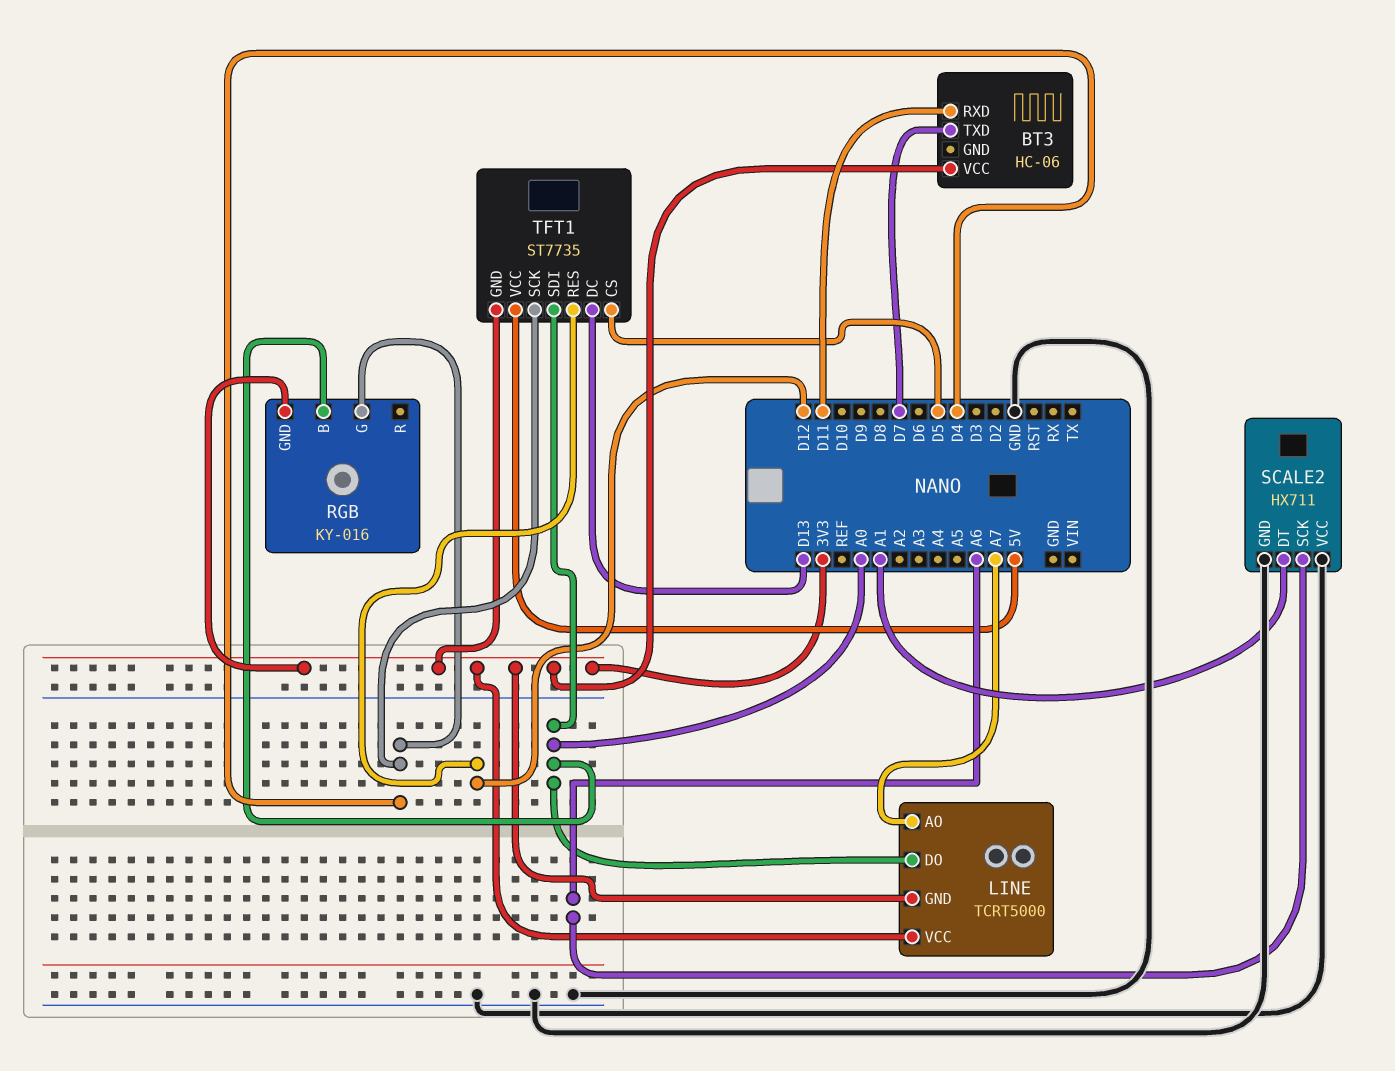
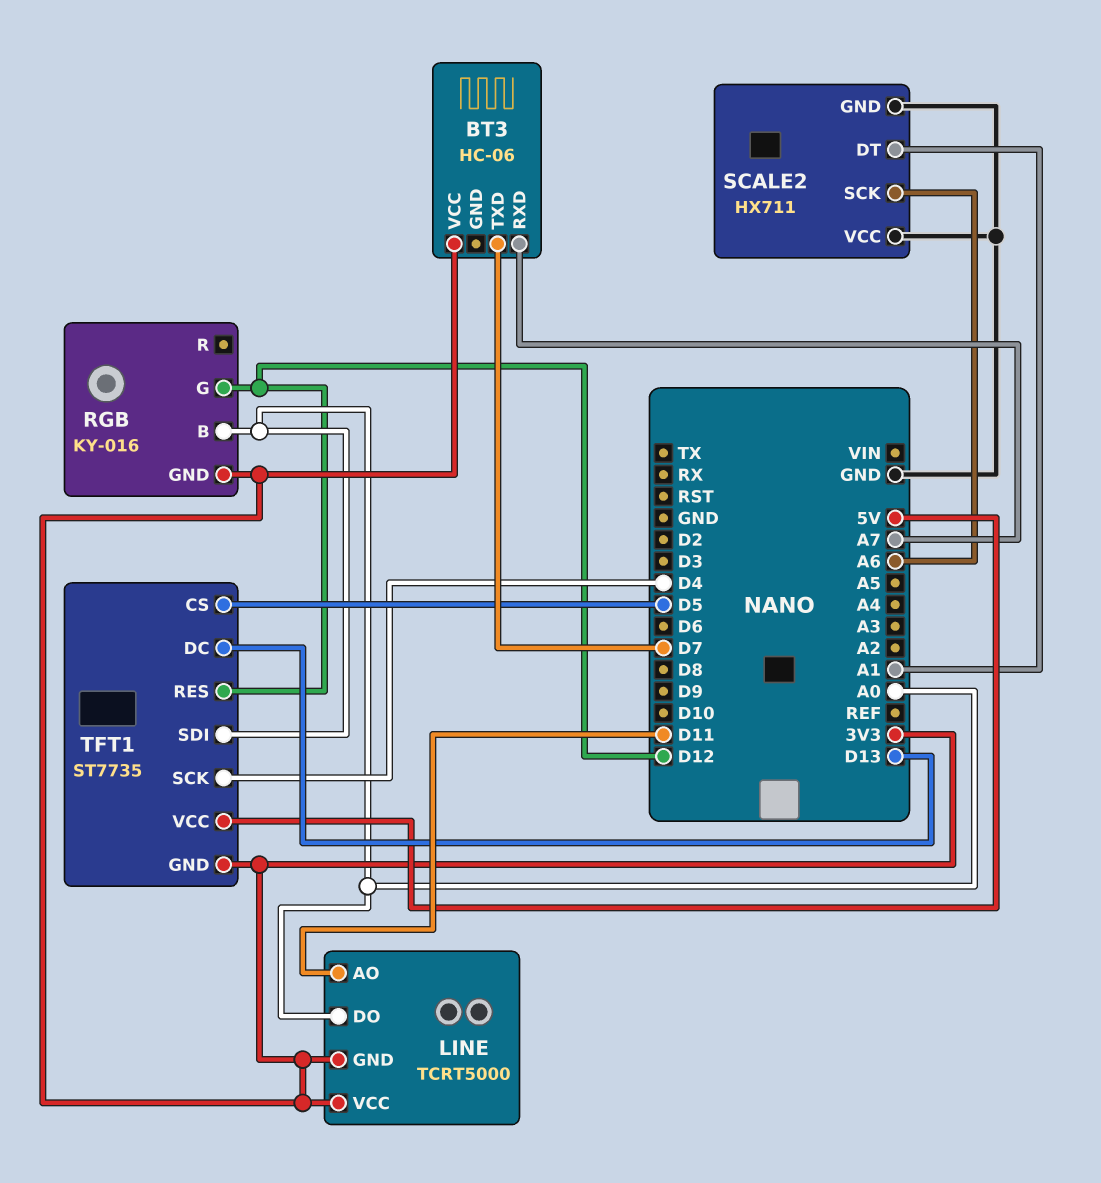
BT3 pin RXD: D11 -> A7
LINE pin AO: A7 -> D11
RGB pin G: D4 -> D12

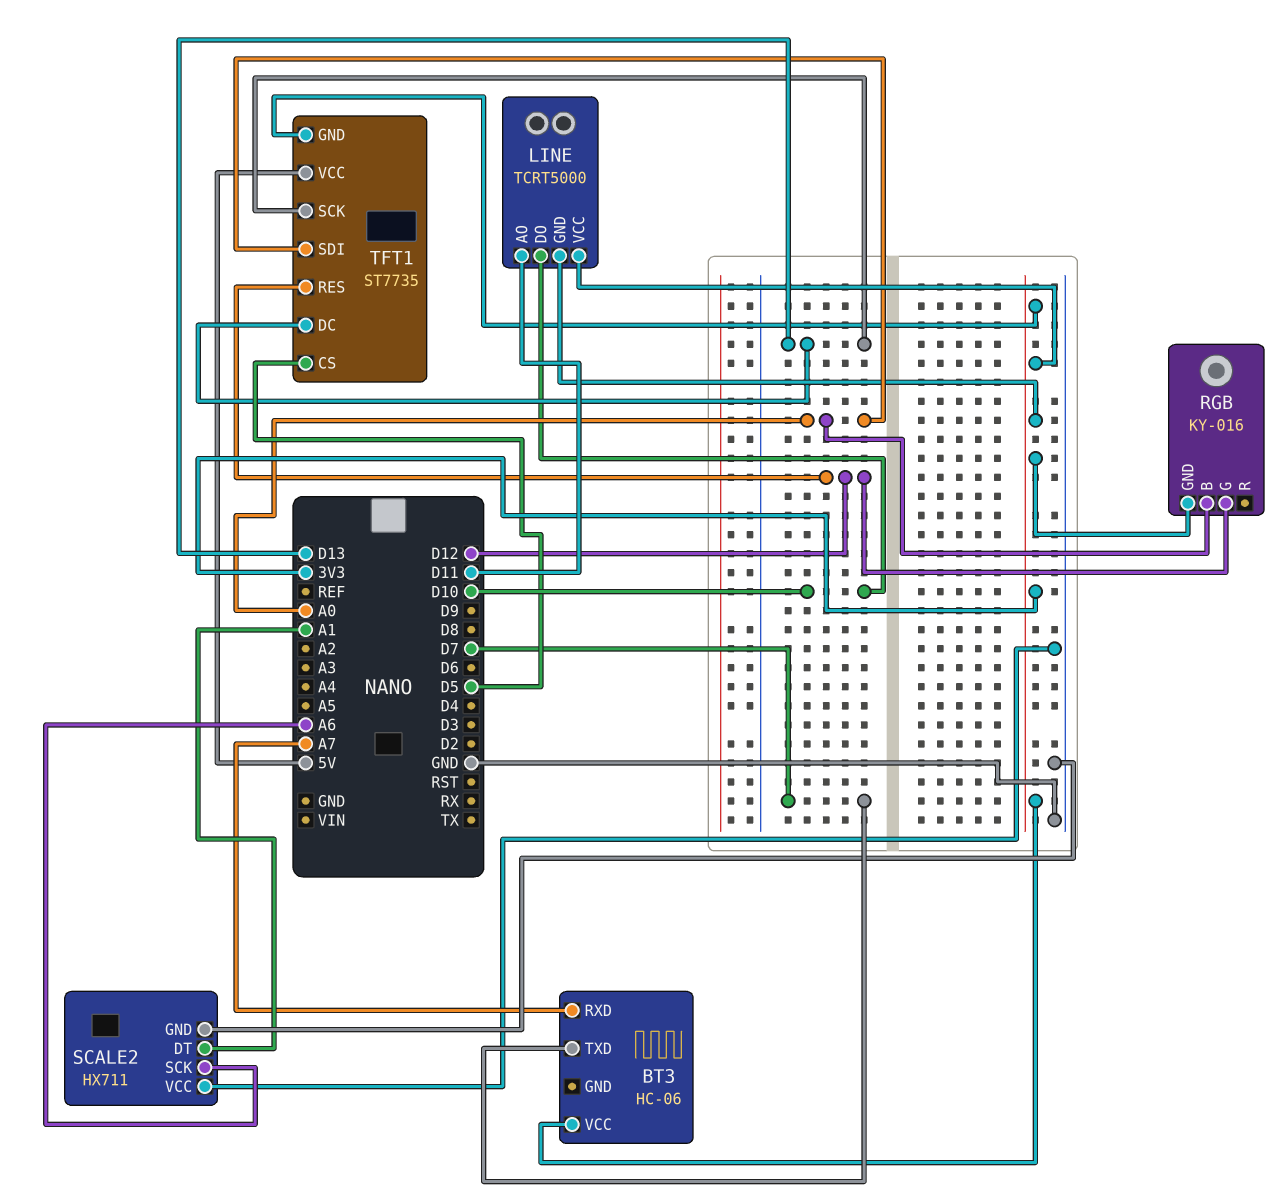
LINE pin DO: A0 -> D10
TFT1 pin SCK: D4 -> D13

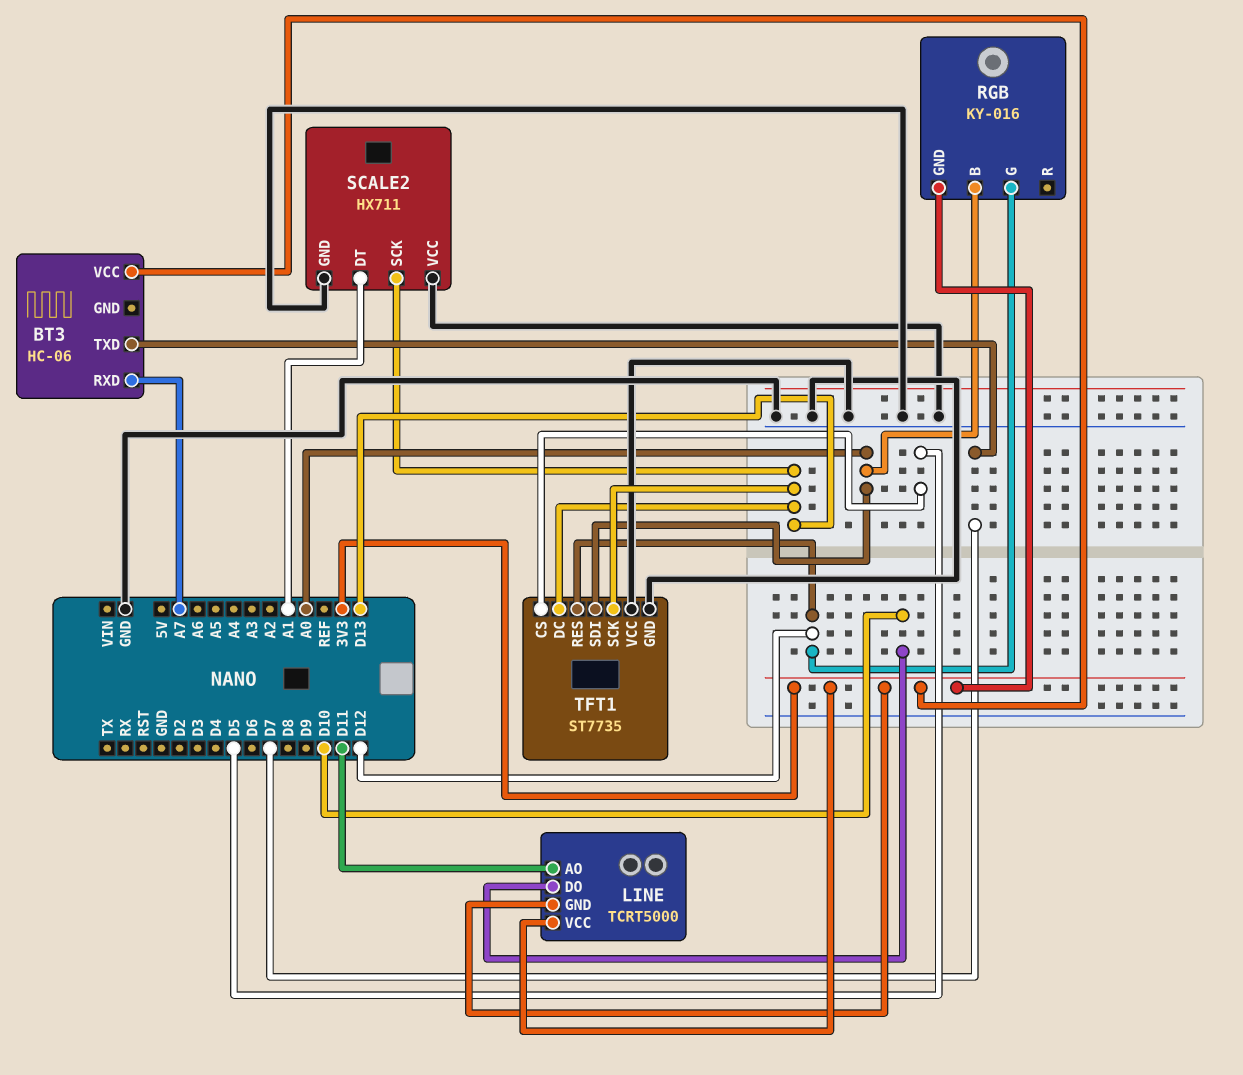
SCALE2 pin SCK: A6 -> D13
TFT1 pin GND: 3V3 -> GND
TFT1 pin VCC: 5V -> GND

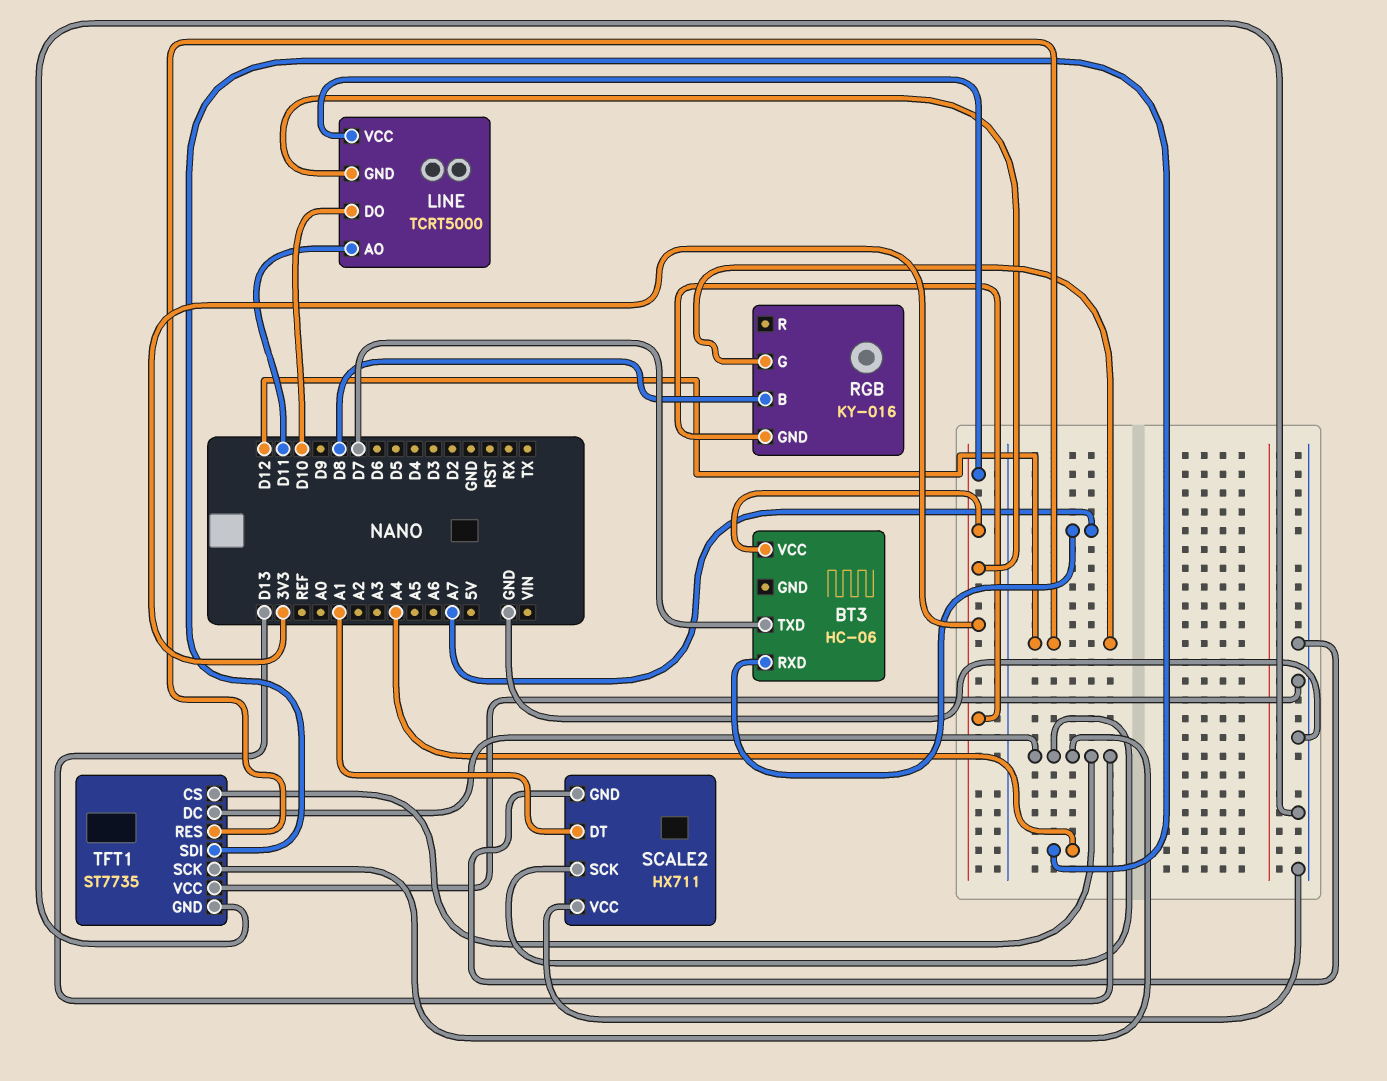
RGB pin B: A0 -> D8
TFT1 pin CS: D5 -> D13
TFT1 pin SDI: A0 -> A4

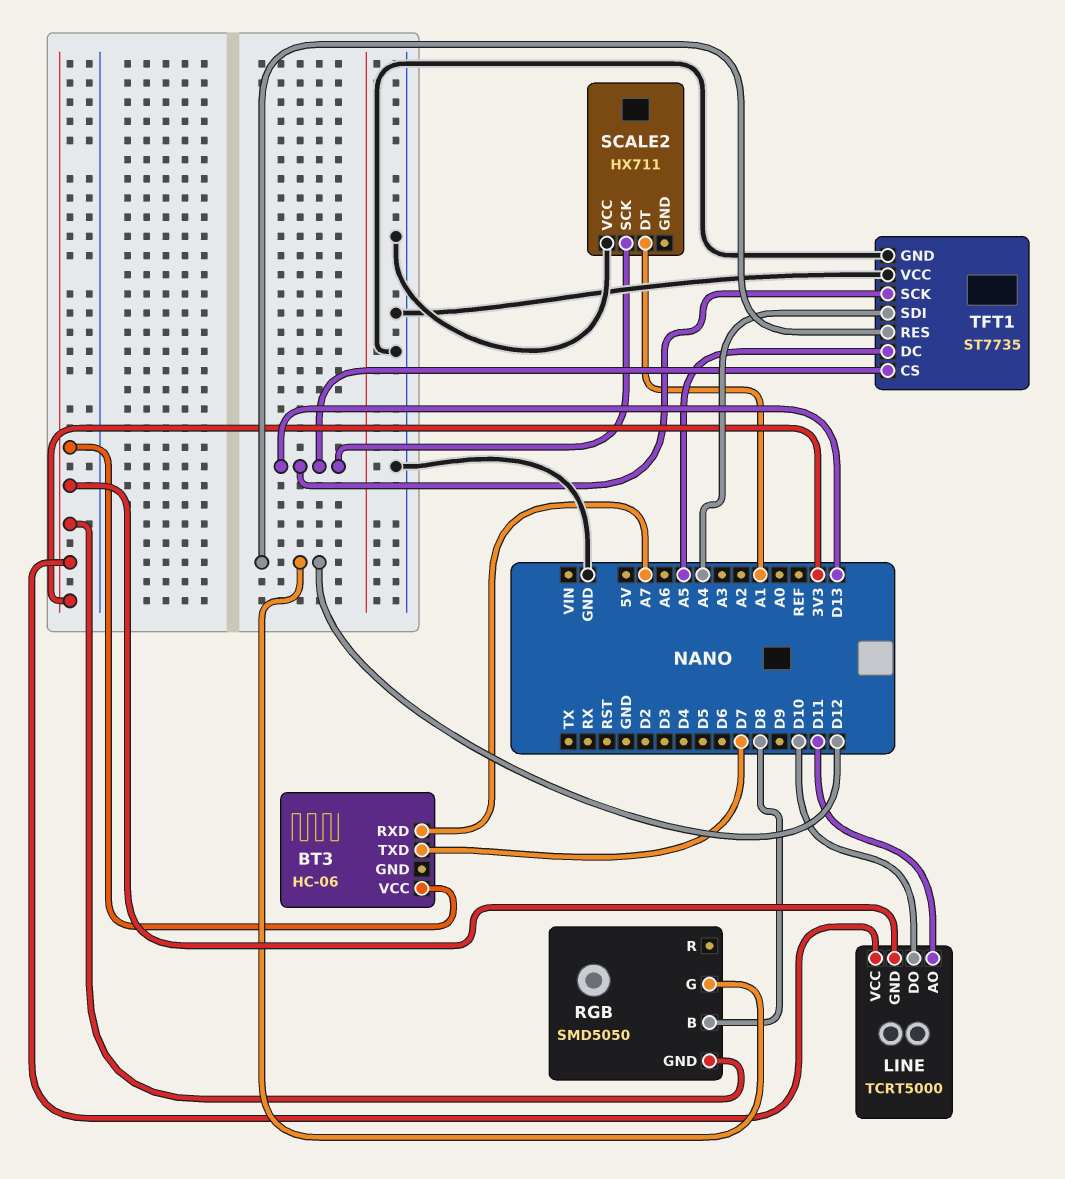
RGB: KY-016 -> SMD5050
SCALE2 pin GND: GND -> none
TFT1 pin DC: D13 -> A5

